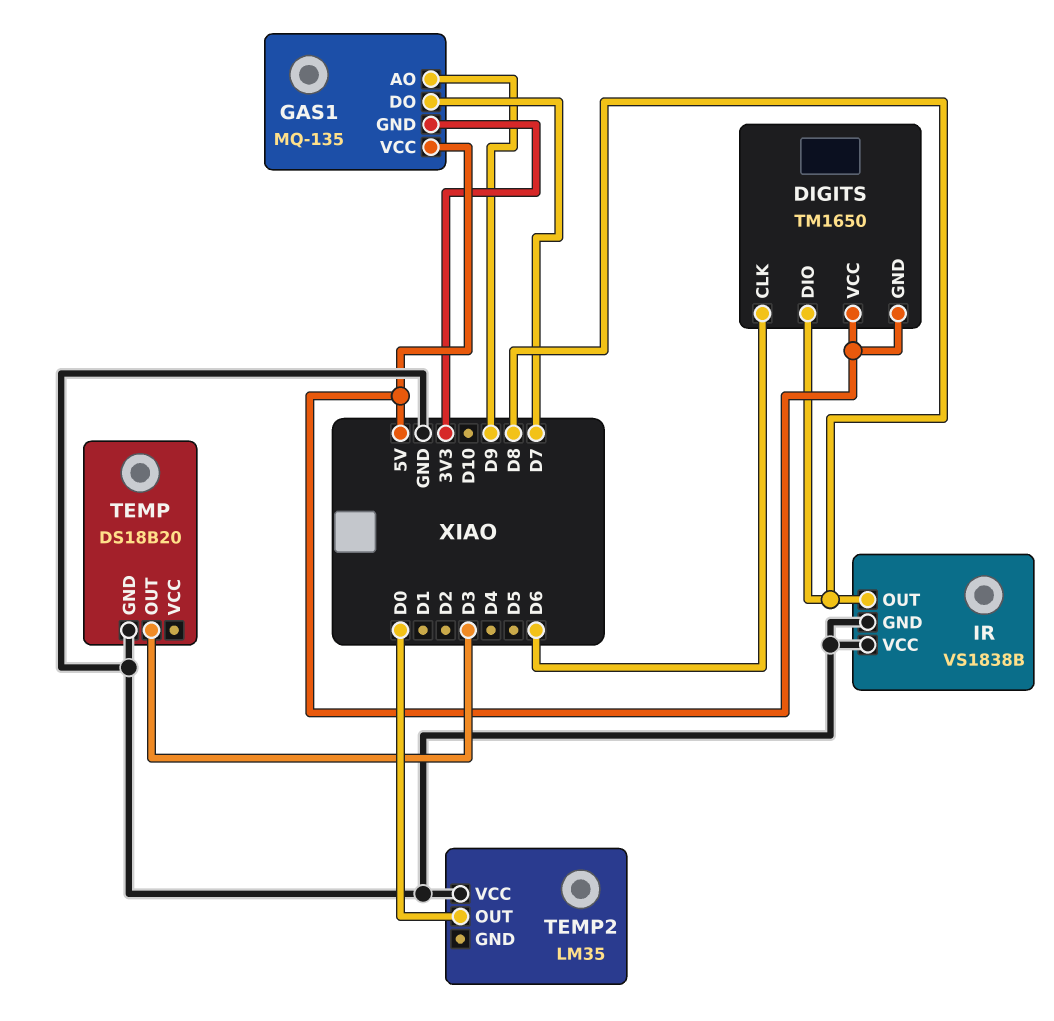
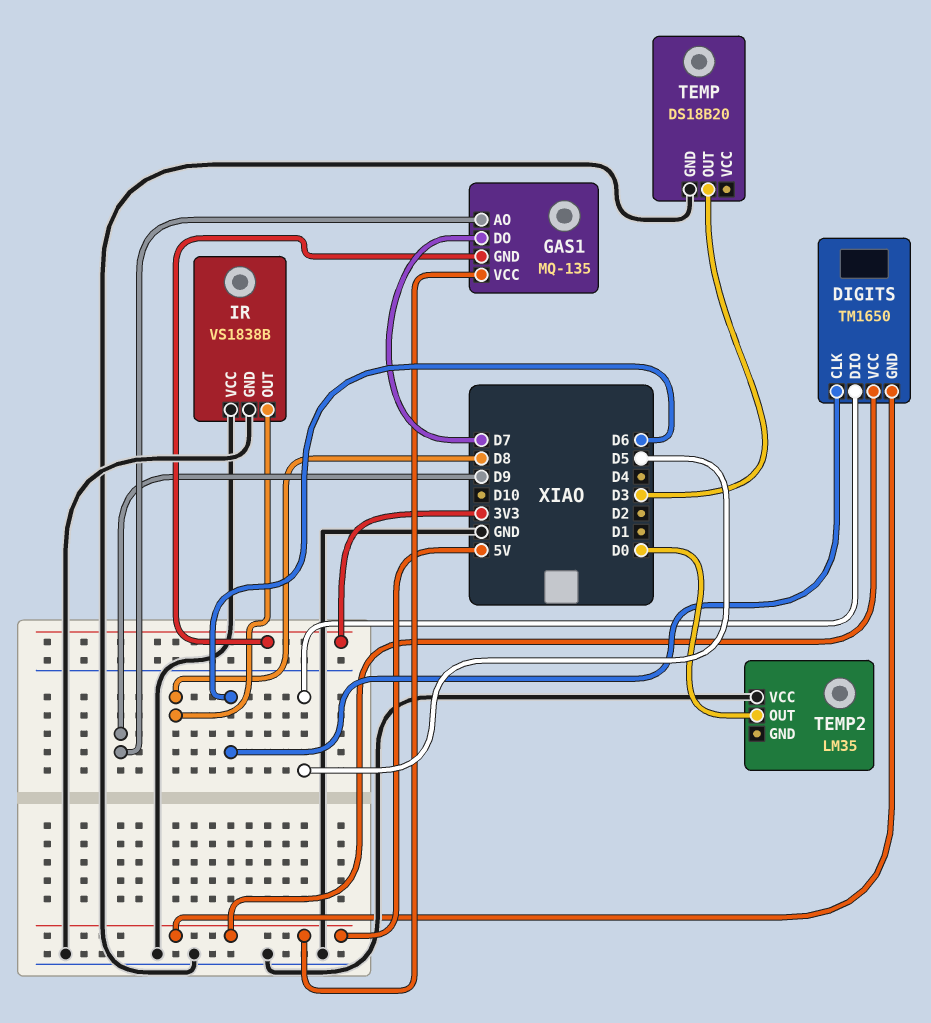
DIGITS pin DIO: D8 -> D5

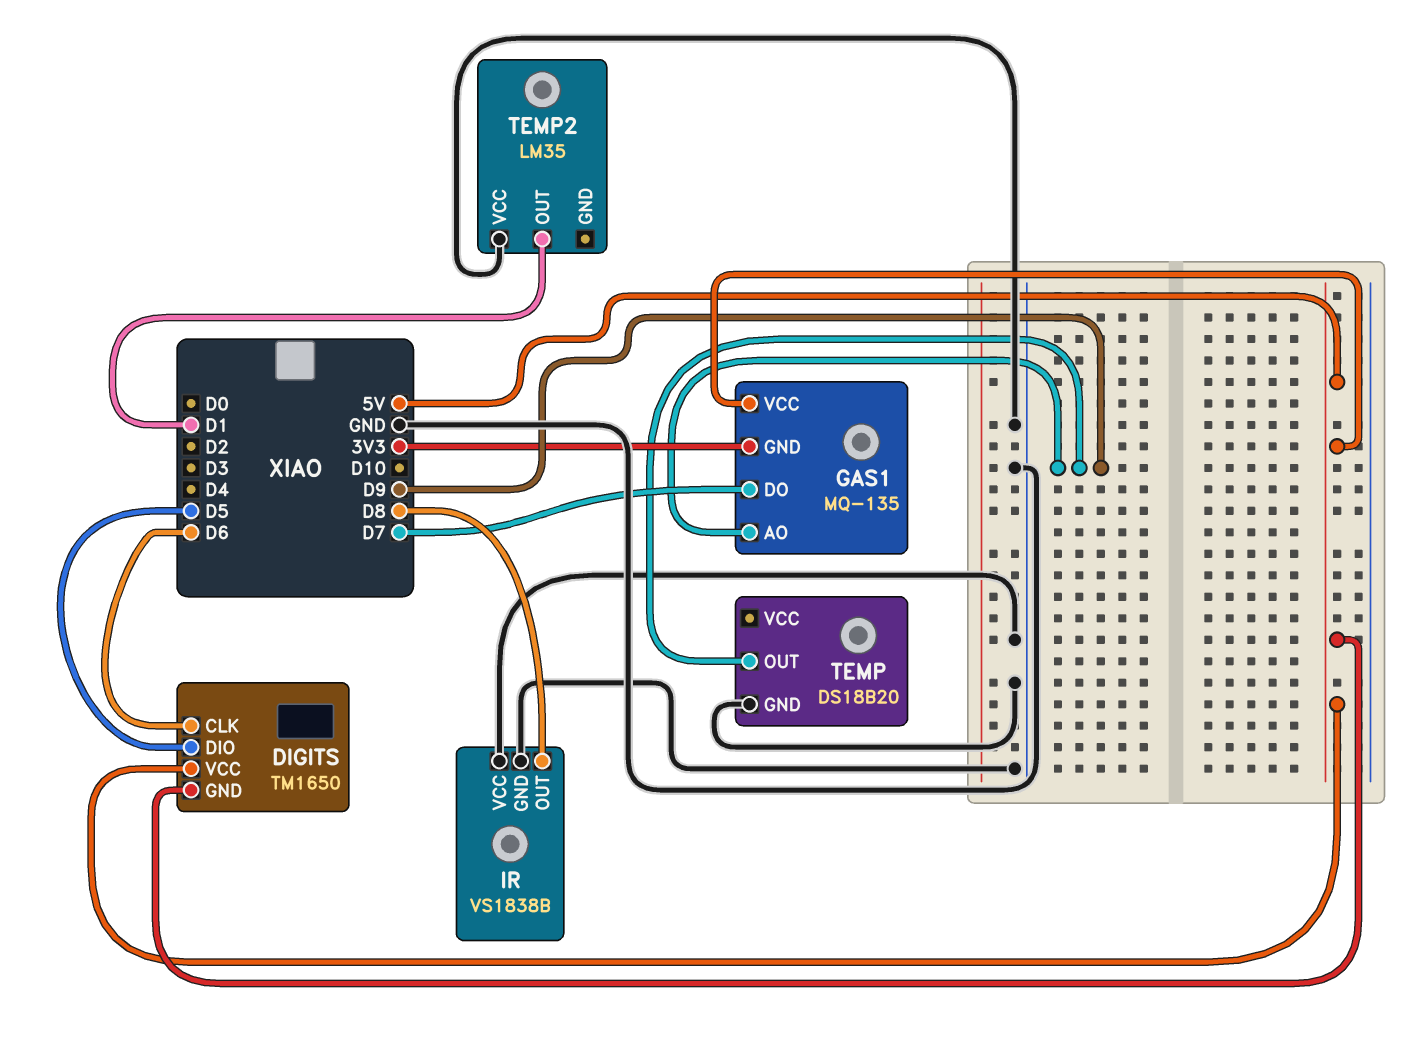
TEMP pin OUT: D3 -> D9
TEMP2 pin OUT: D0 -> D1

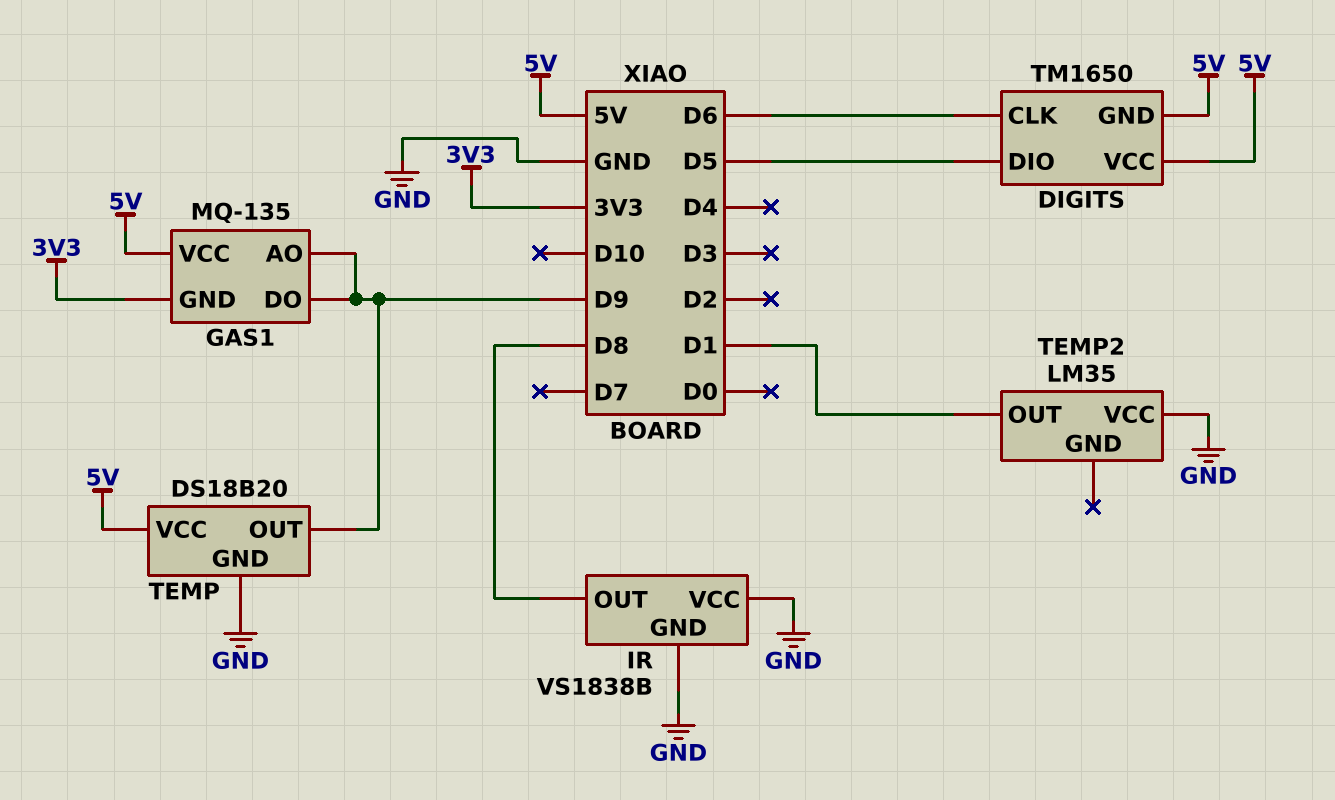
GAS1 pin DO: D7 -> D9
TEMP pin VCC: none -> 5V

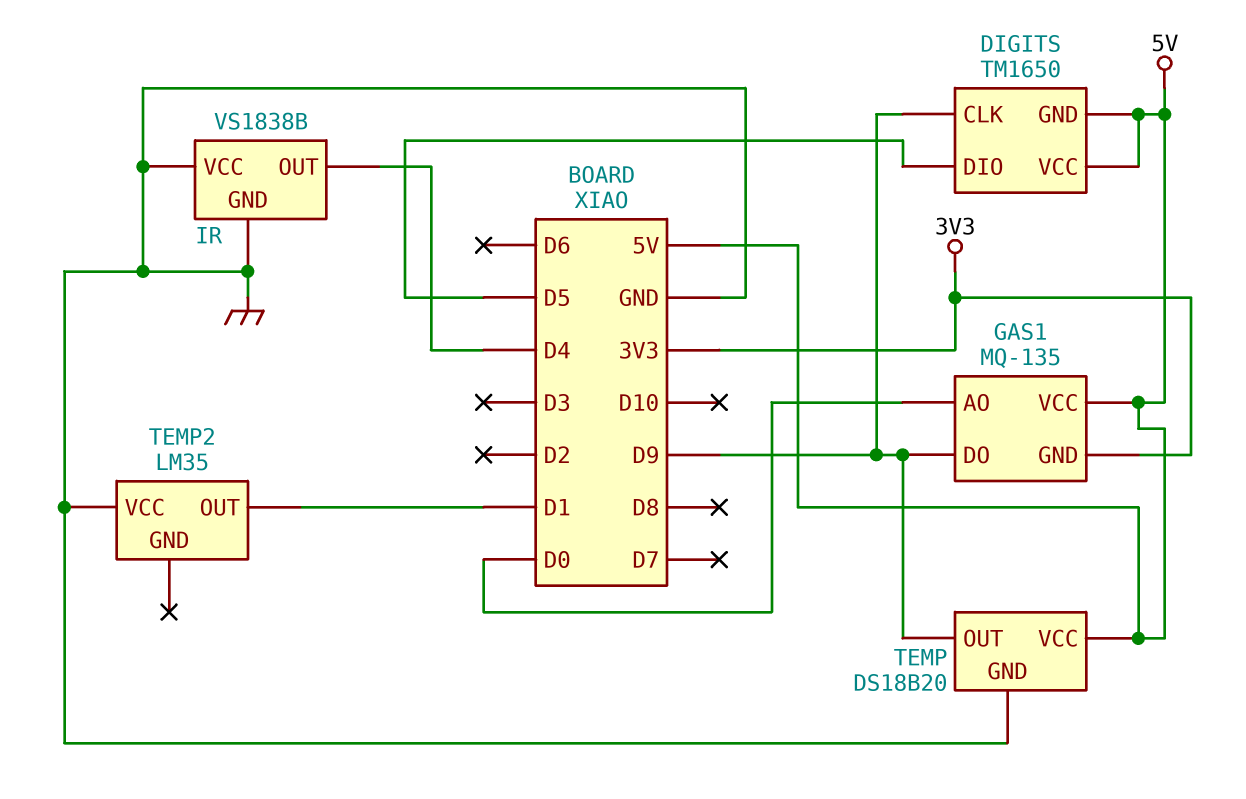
DIGITS pin CLK: D6 -> D9
GAS1 pin AO: D9 -> D0
IR pin OUT: D8 -> D4

